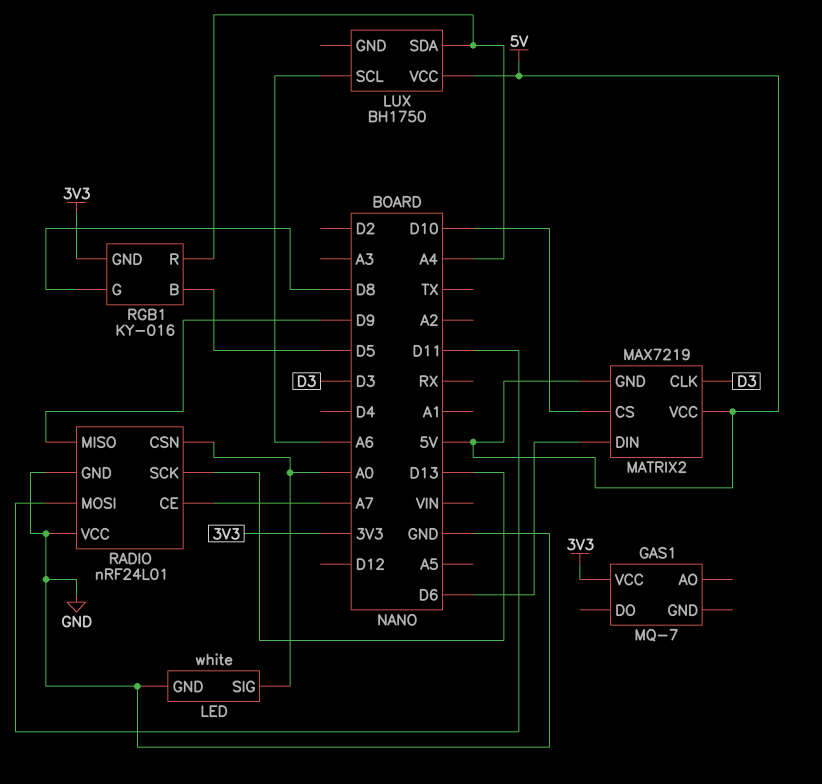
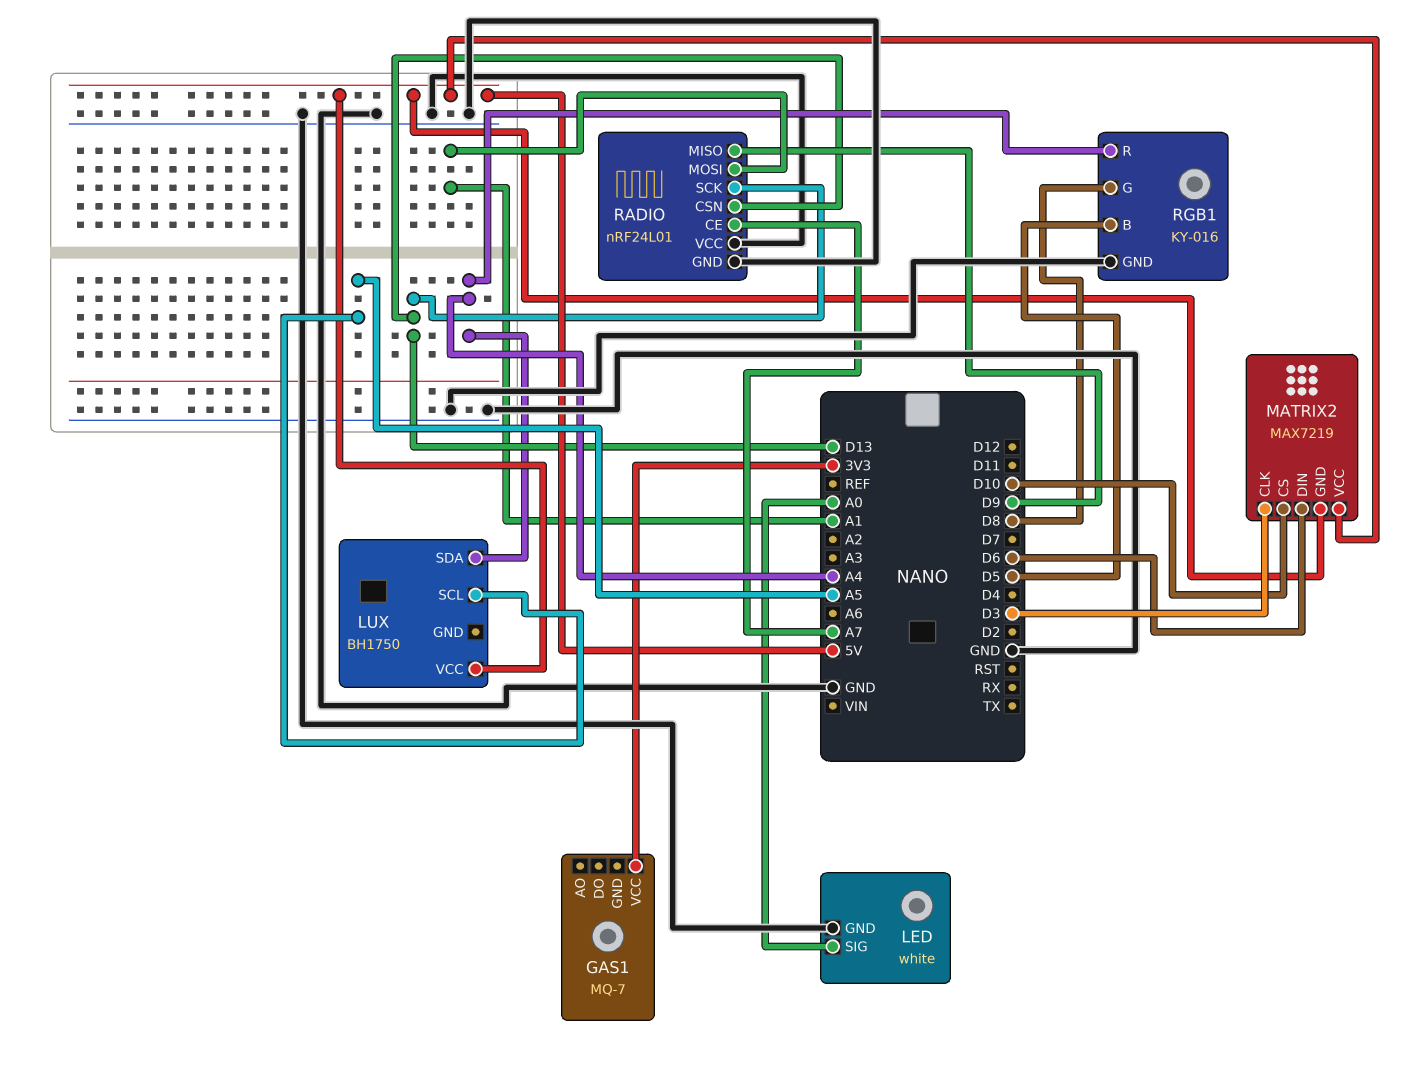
LUX pin SCL: A6 -> A5
RADIO pin CSN: A0 -> D13
RADIO pin MOSI: D11 -> A1
RGB1 pin GND: 3V3 -> GND

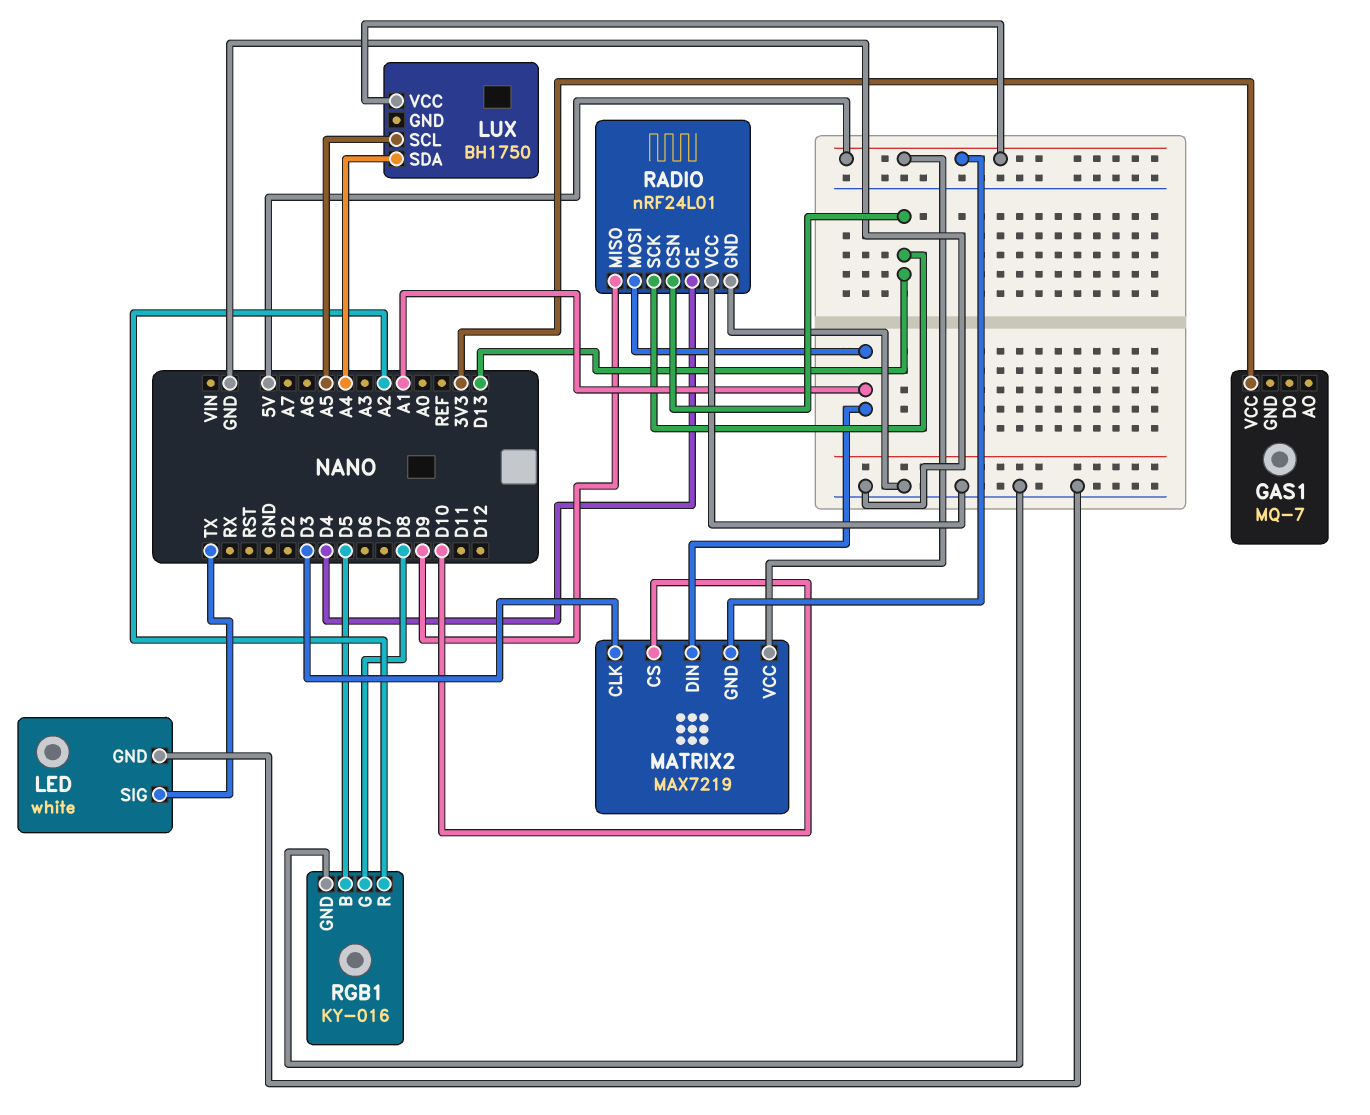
LED pin SIG: A0 -> TX
MATRIX2 pin DIN: D6 -> A1
RADIO pin CE: A7 -> D4
RGB1 pin R: A4 -> A2

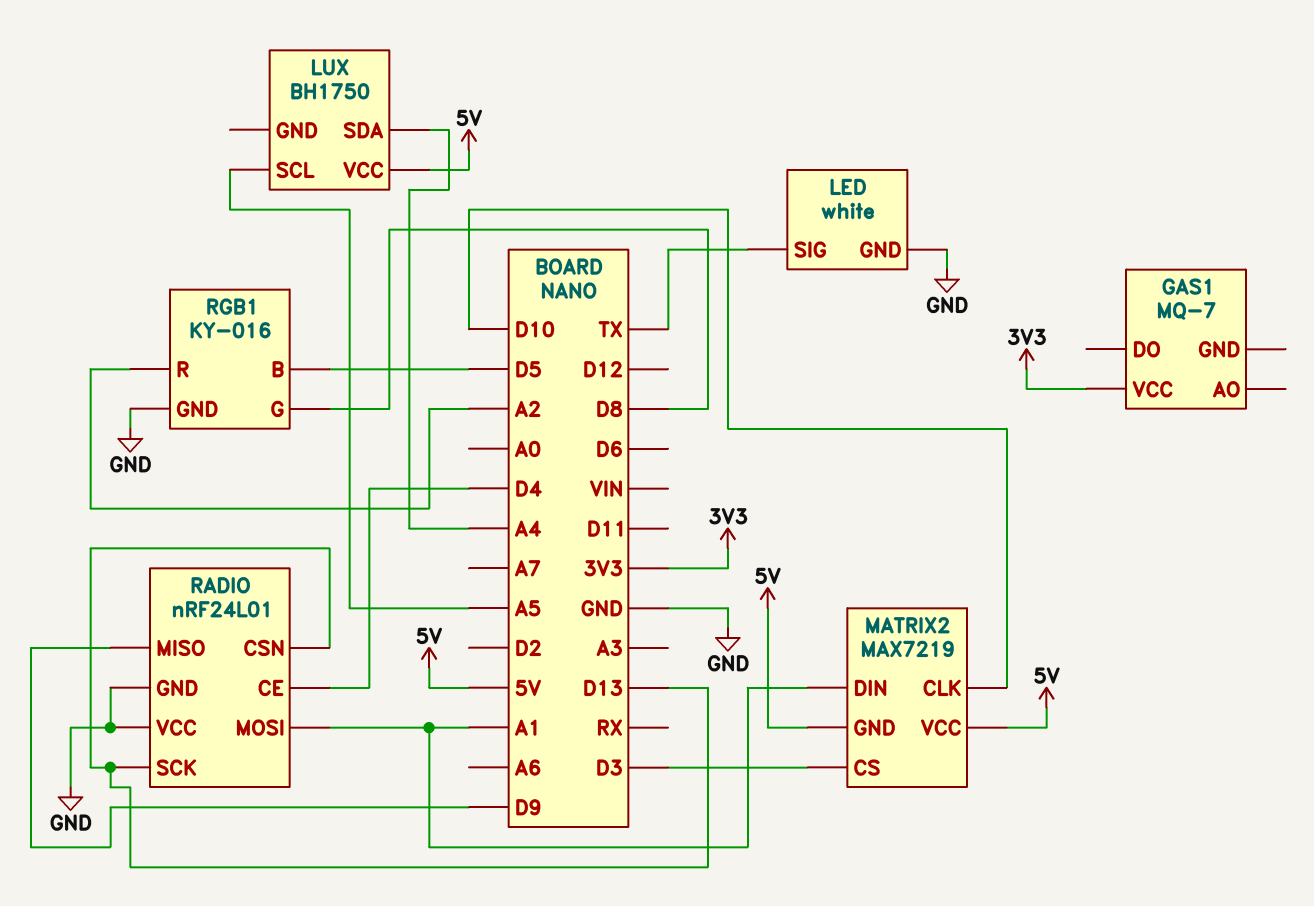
MATRIX2 pin CLK: D3 -> D10
MATRIX2 pin CS: D10 -> D3

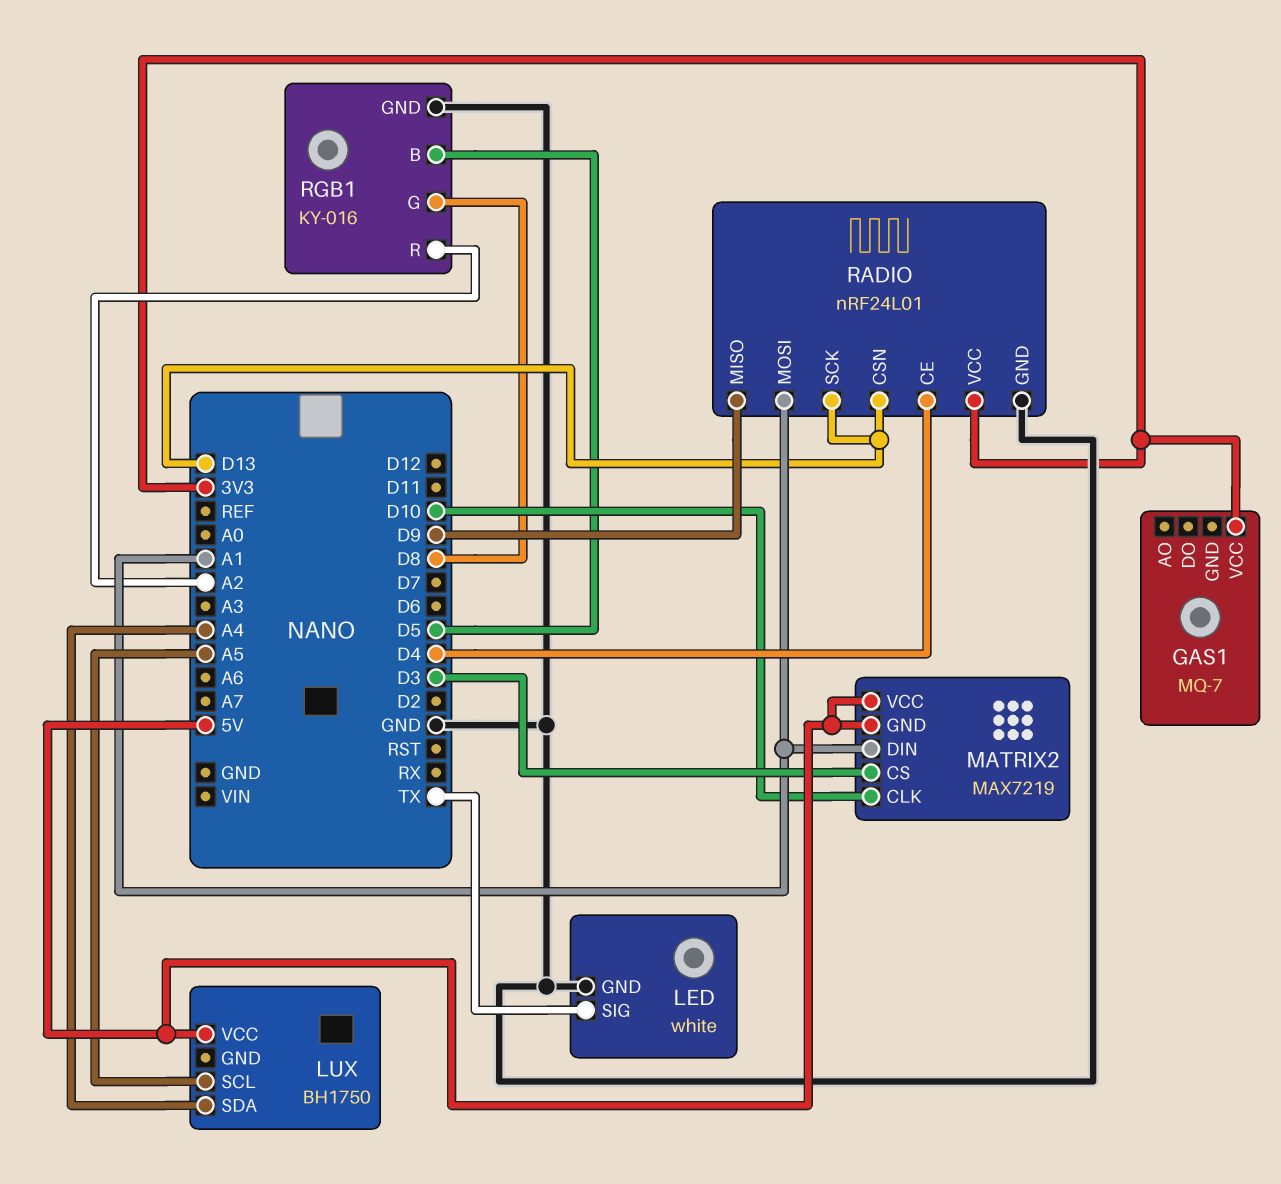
RADIO pin VCC: GND -> 3V3

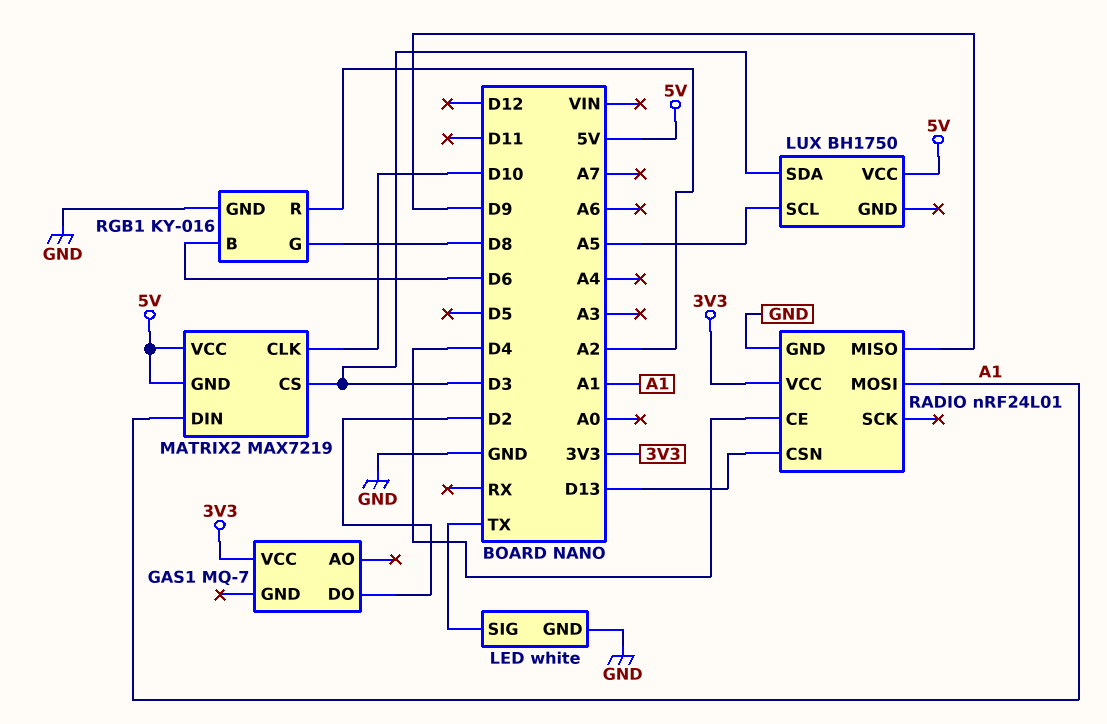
GAS1 pin DO: none -> D2
LUX pin SDA: A4 -> D3
RADIO pin SCK: D13 -> none
RGB1 pin B: D5 -> D6

